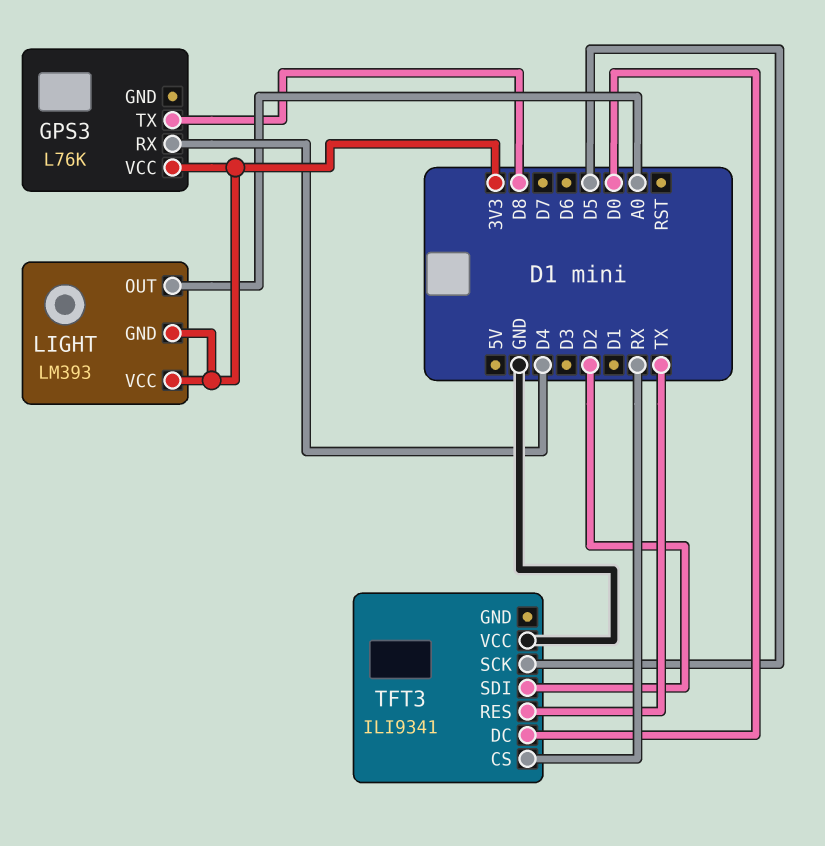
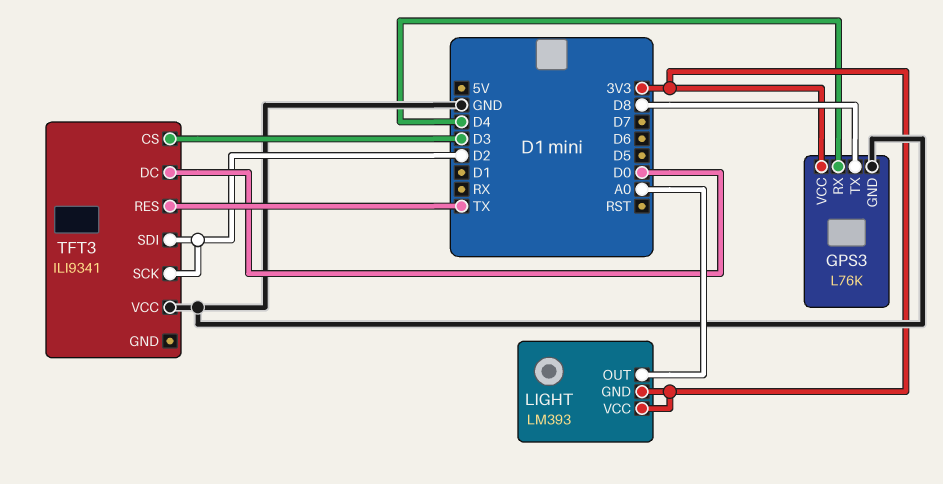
GPS3 pin GND: none -> GND
TFT3 pin CS: RX -> D3
TFT3 pin SCK: D5 -> D2

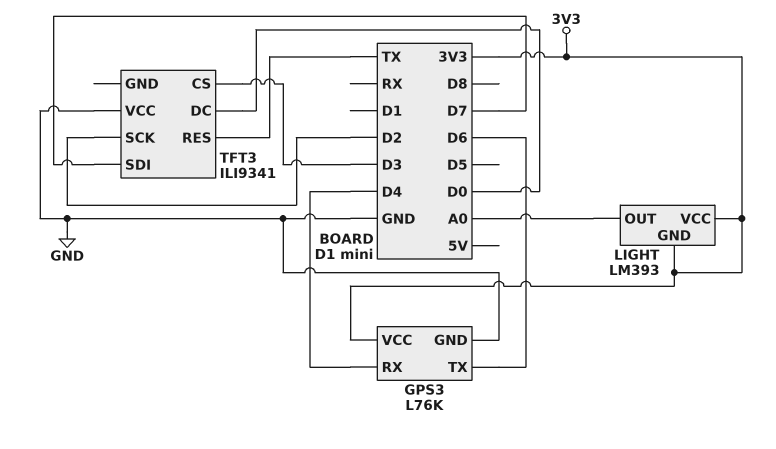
GPS3 pin TX: D8 -> D6
TFT3 pin SDI: D2 -> D7

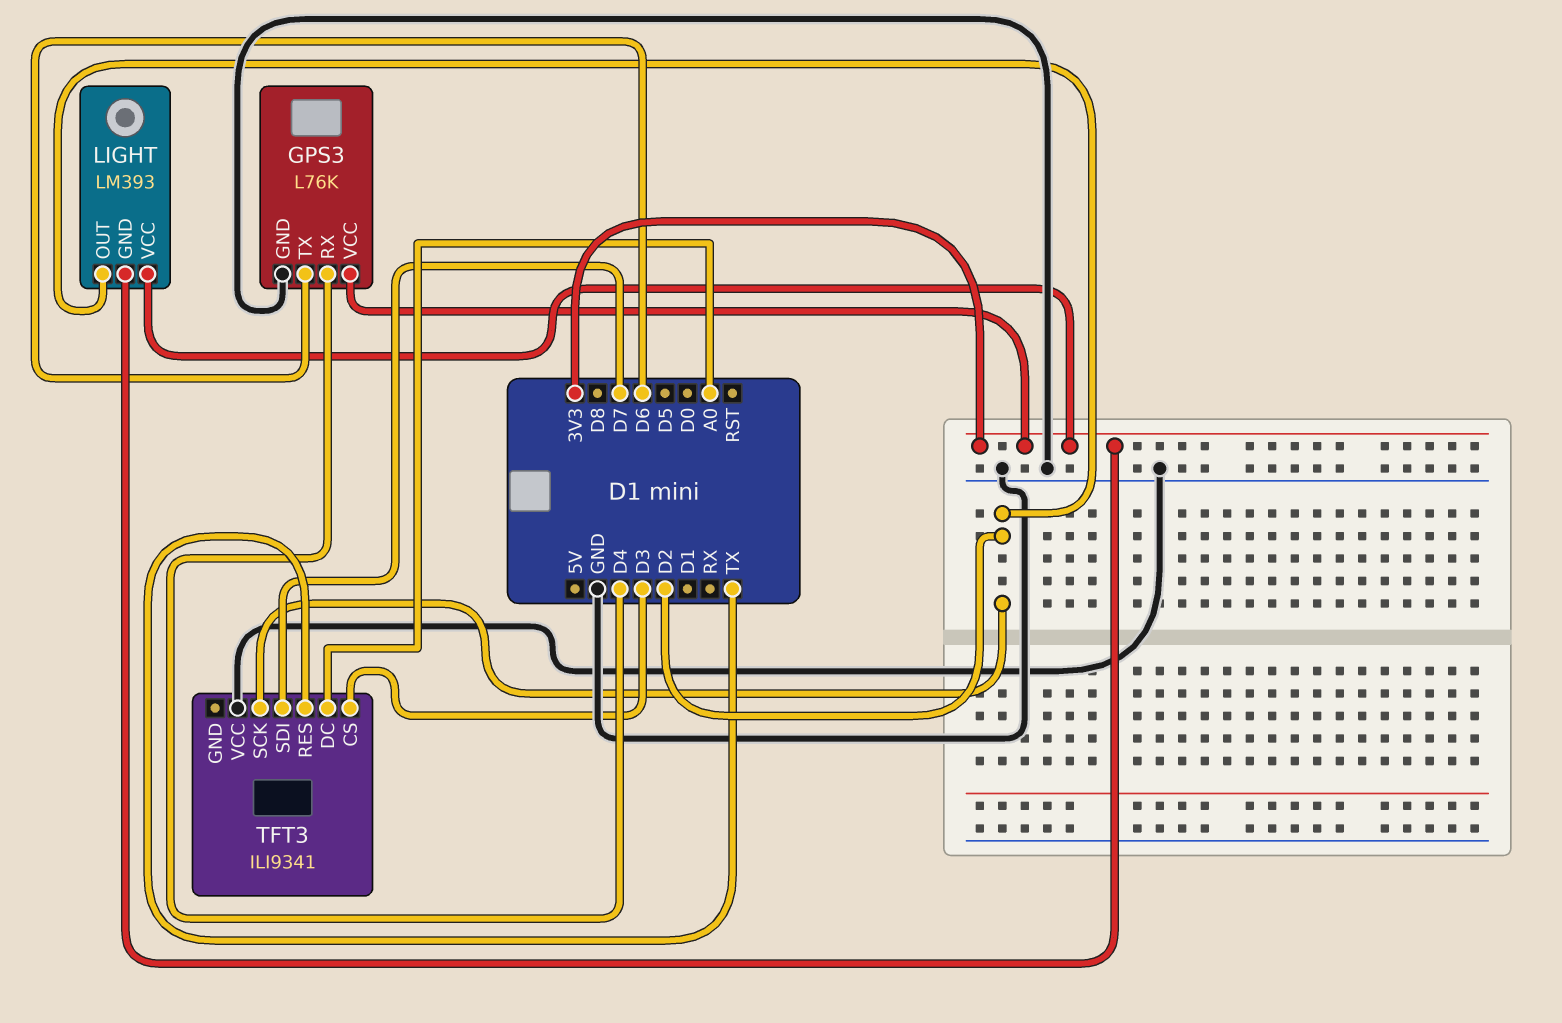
LIGHT pin OUT: A0 -> D2
TFT3 pin DC: D0 -> A0

